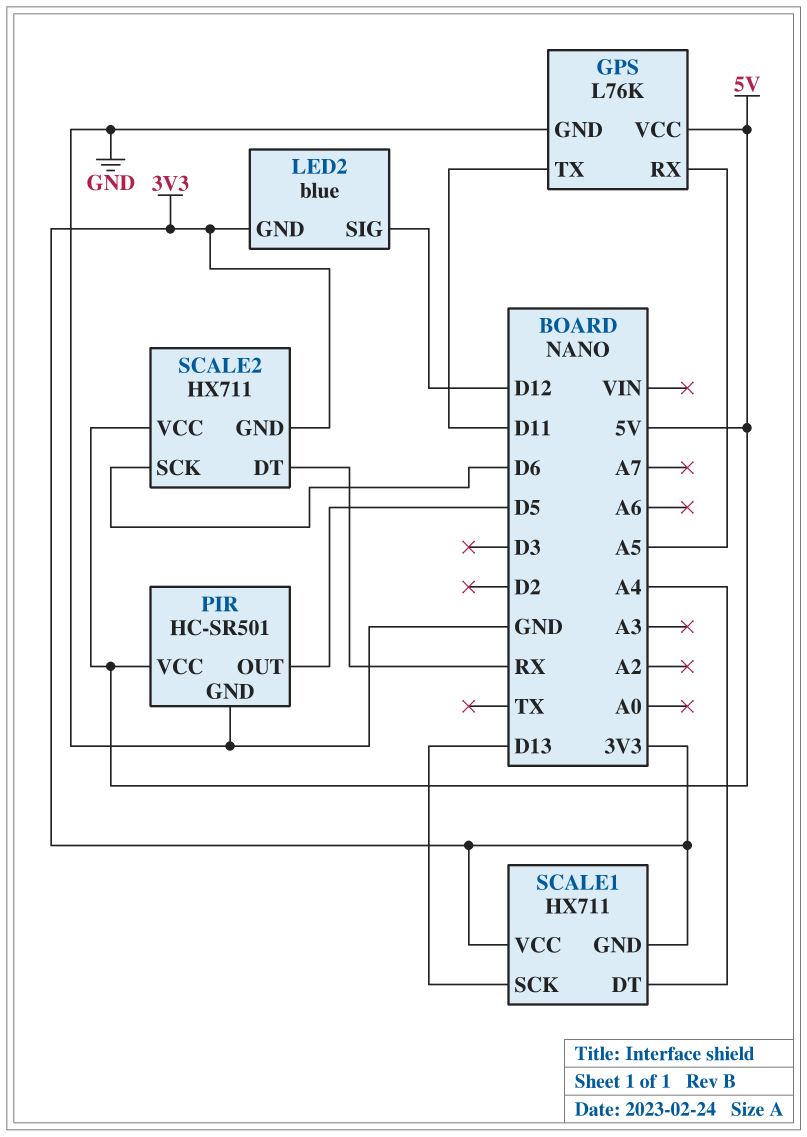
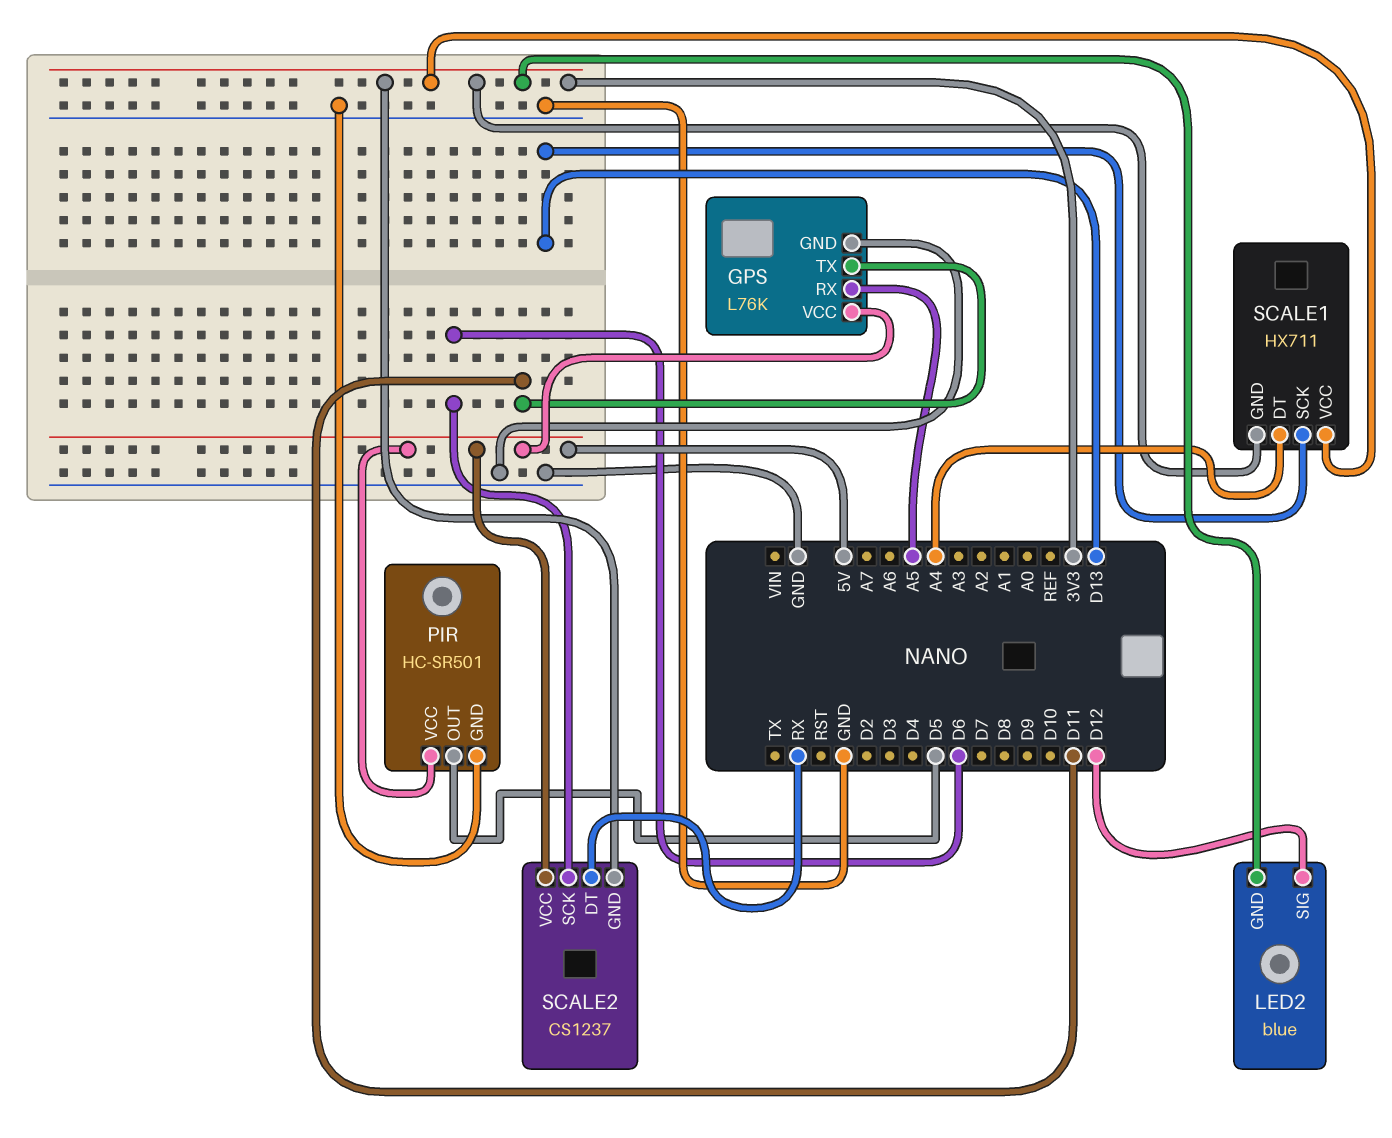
SCALE2: HX711 -> CS1237

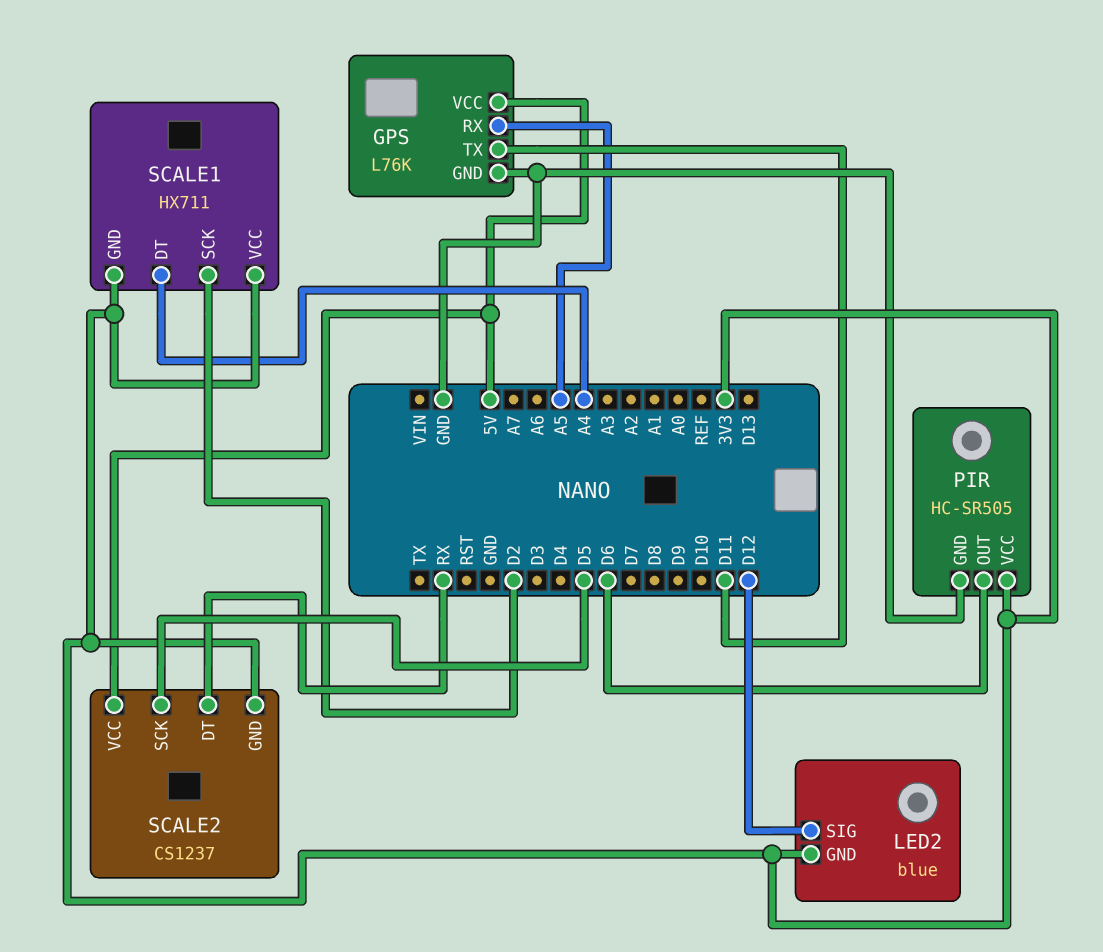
PIR: HC-SR501 -> HC-SR505
PIR pin OUT: D5 -> D6
PIR pin VCC: 5V -> 3V3
SCALE1 pin SCK: D13 -> D2
SCALE2 pin SCK: D6 -> D5

